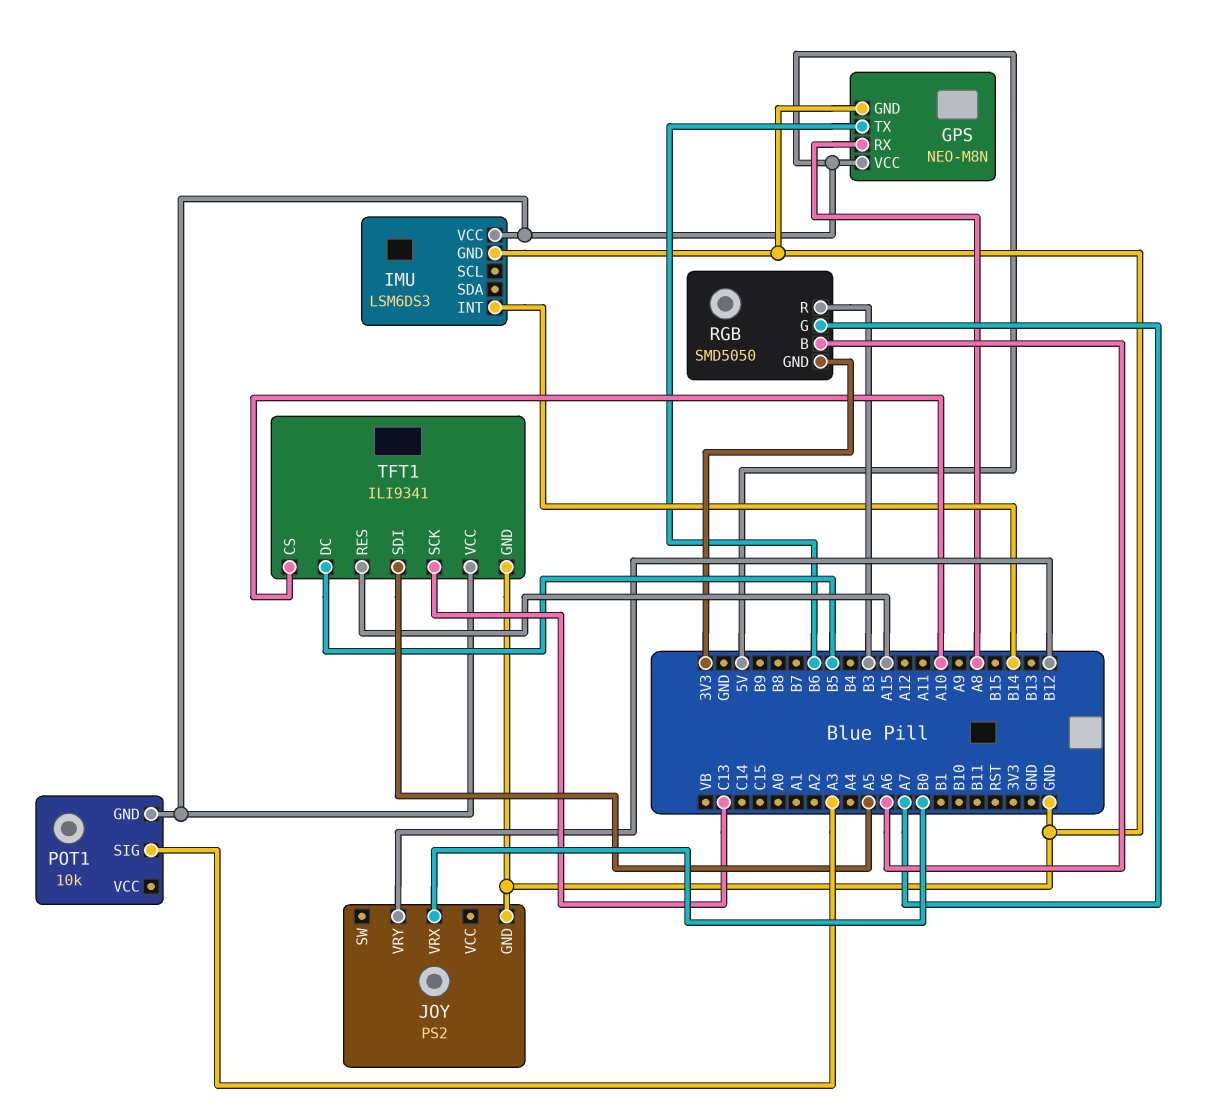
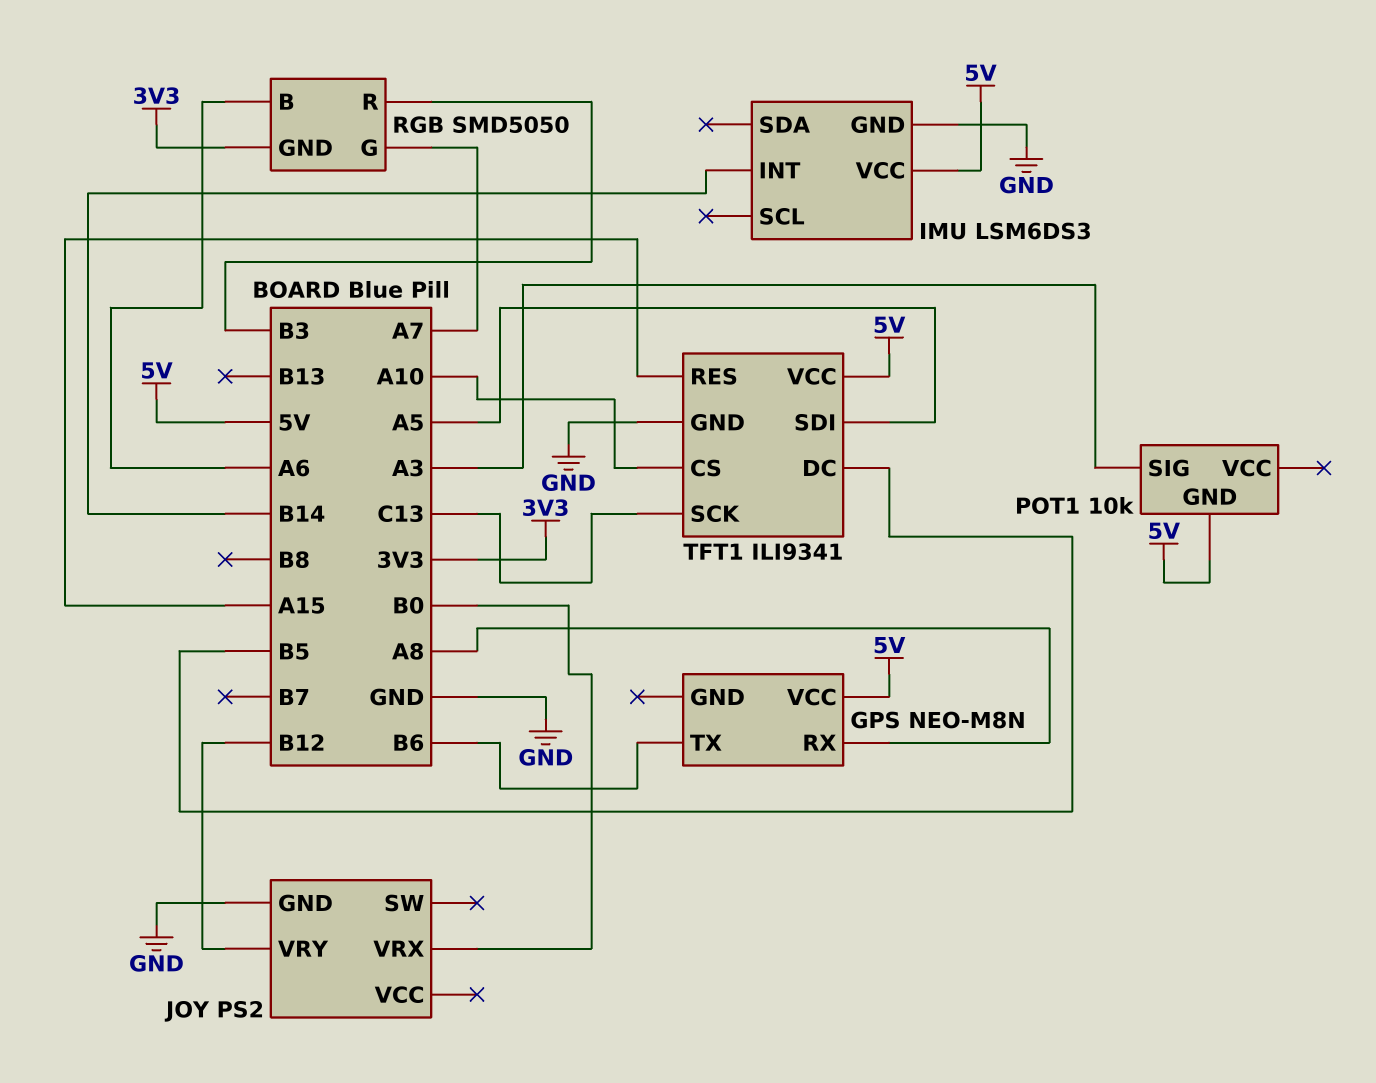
GPS pin GND: GND -> none

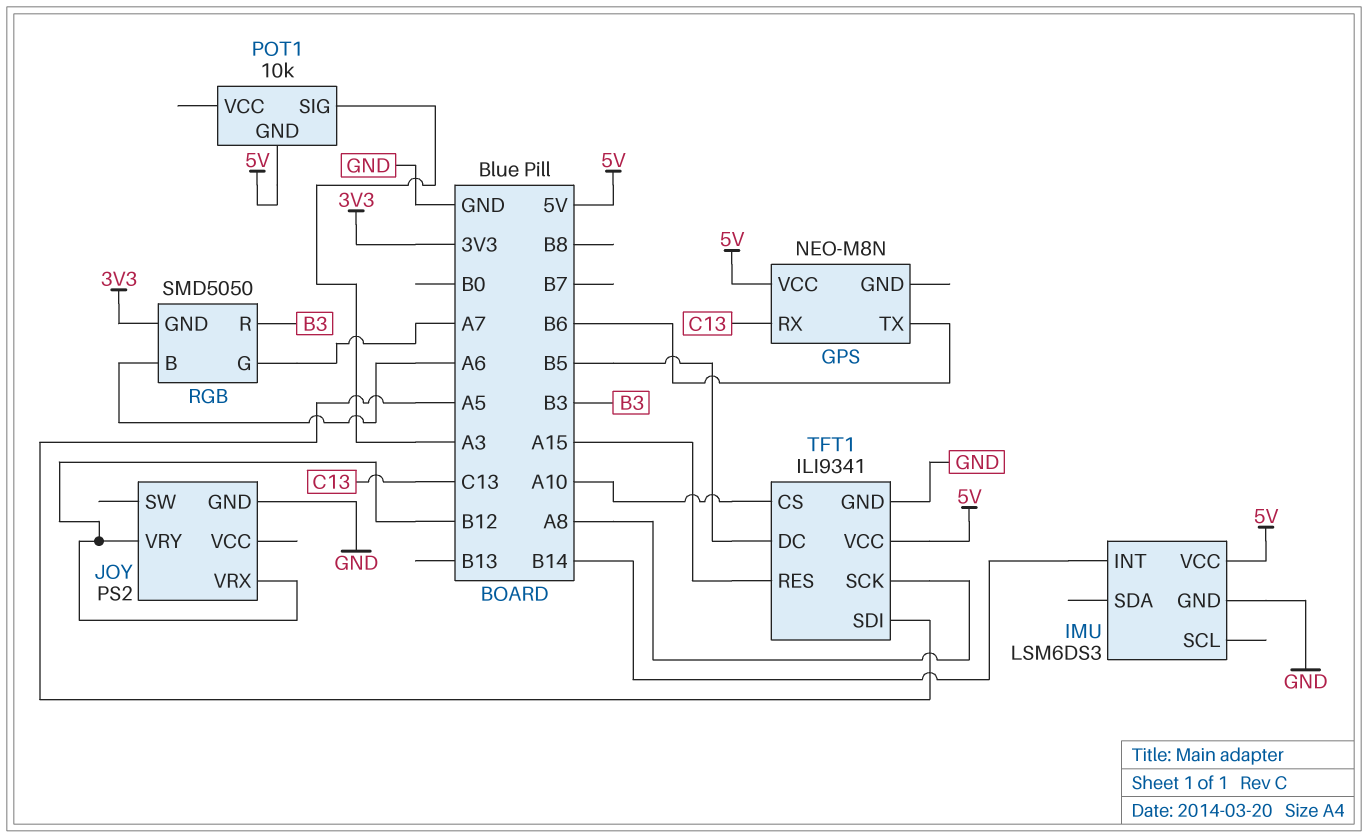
GPS pin RX: A8 -> C13
JOY pin VRX: B0 -> B12
TFT1 pin SCK: C13 -> A8

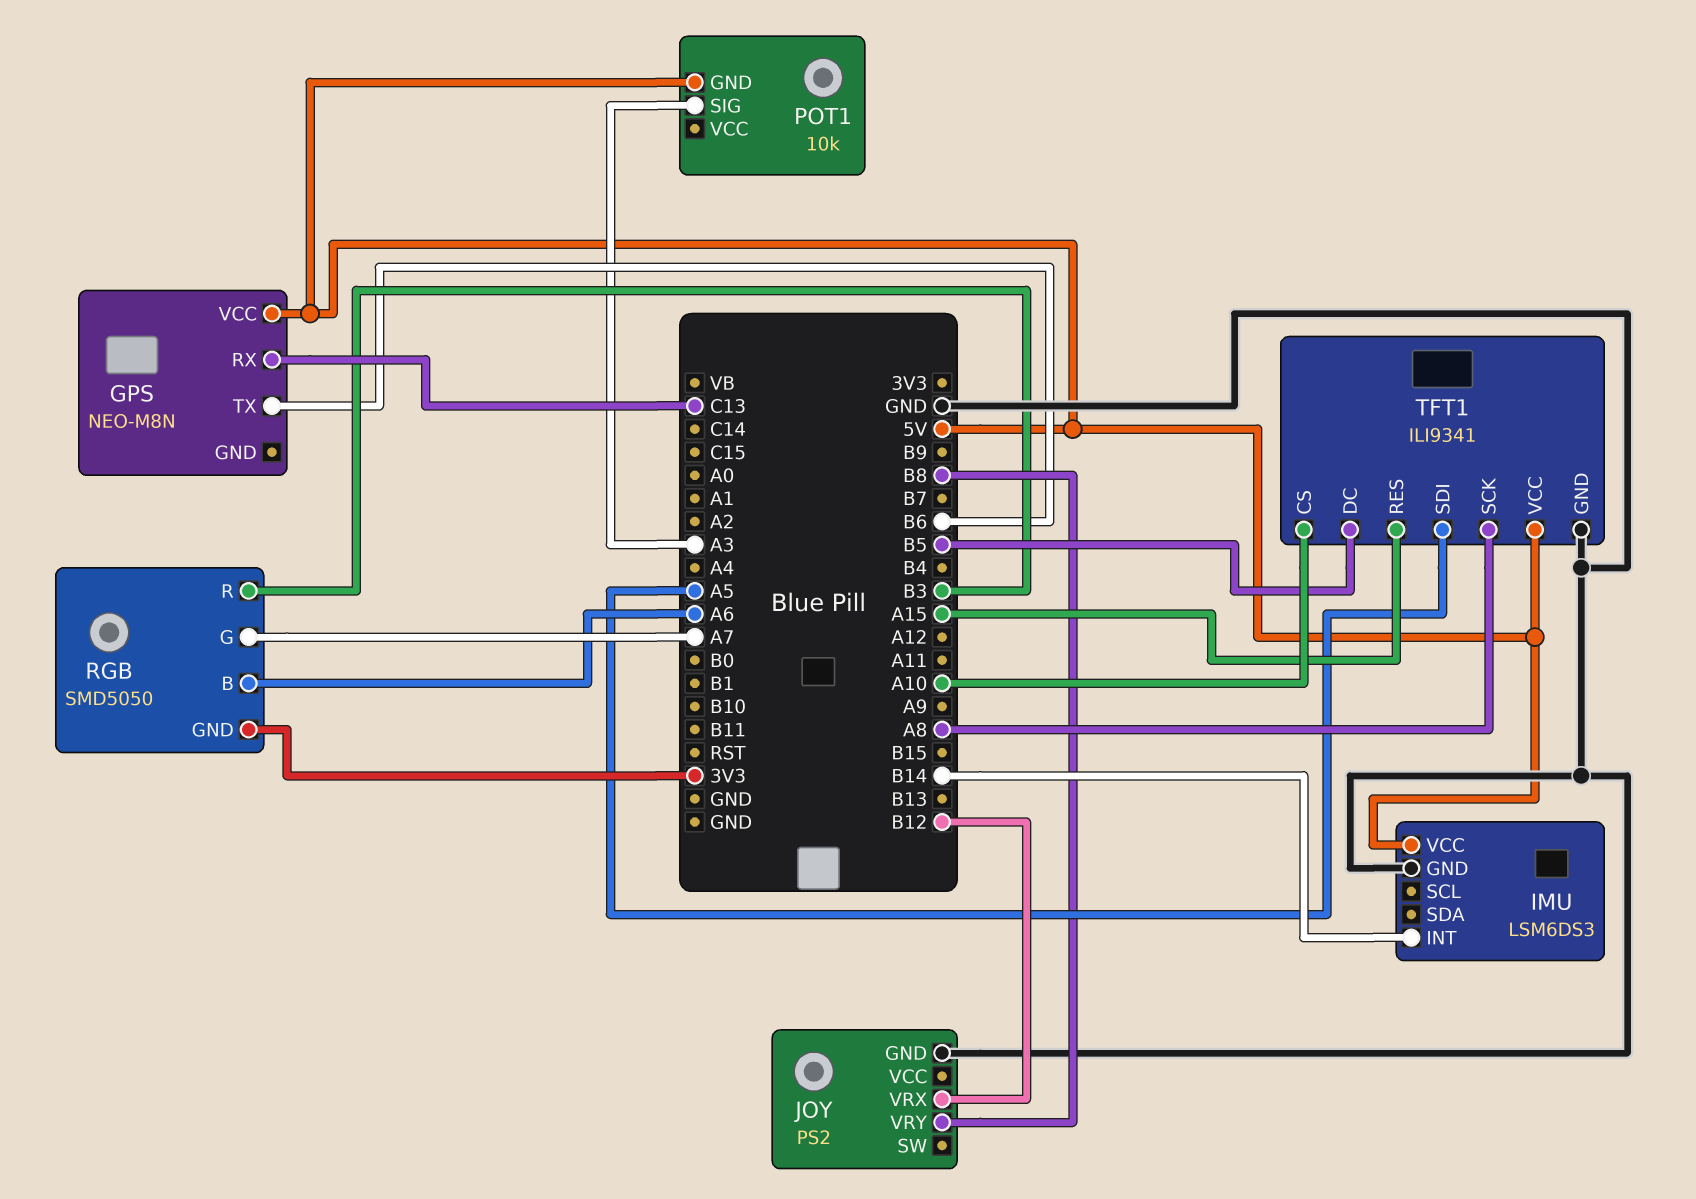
JOY pin VRY: B12 -> B8

